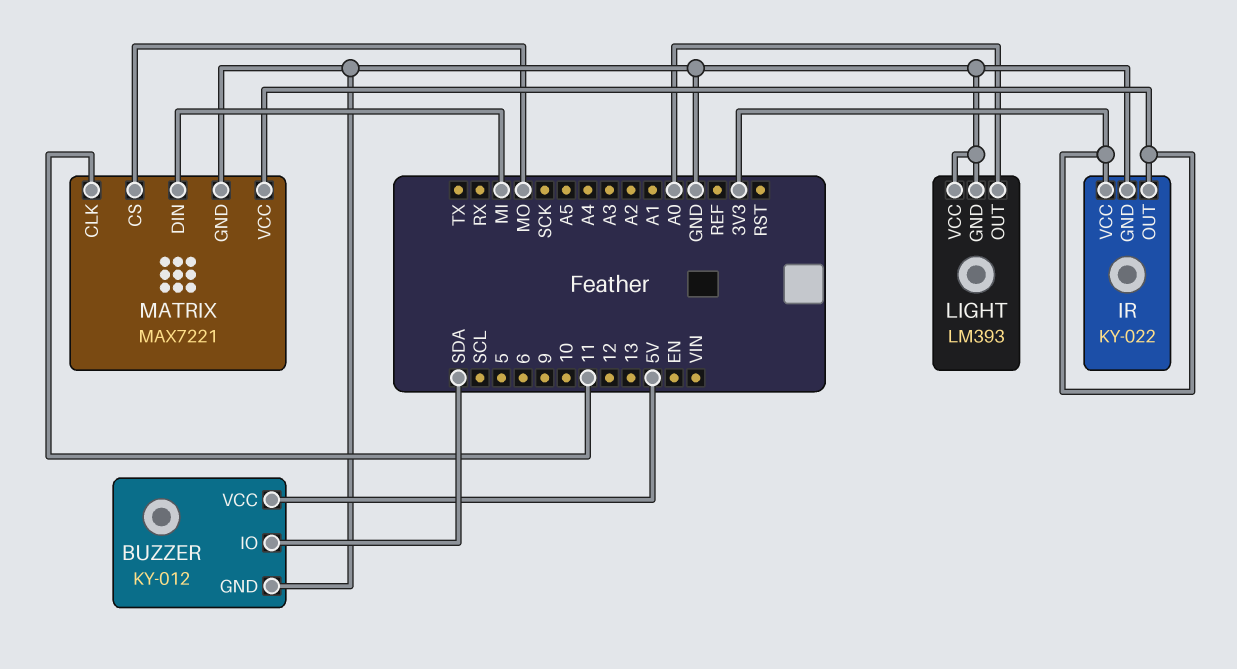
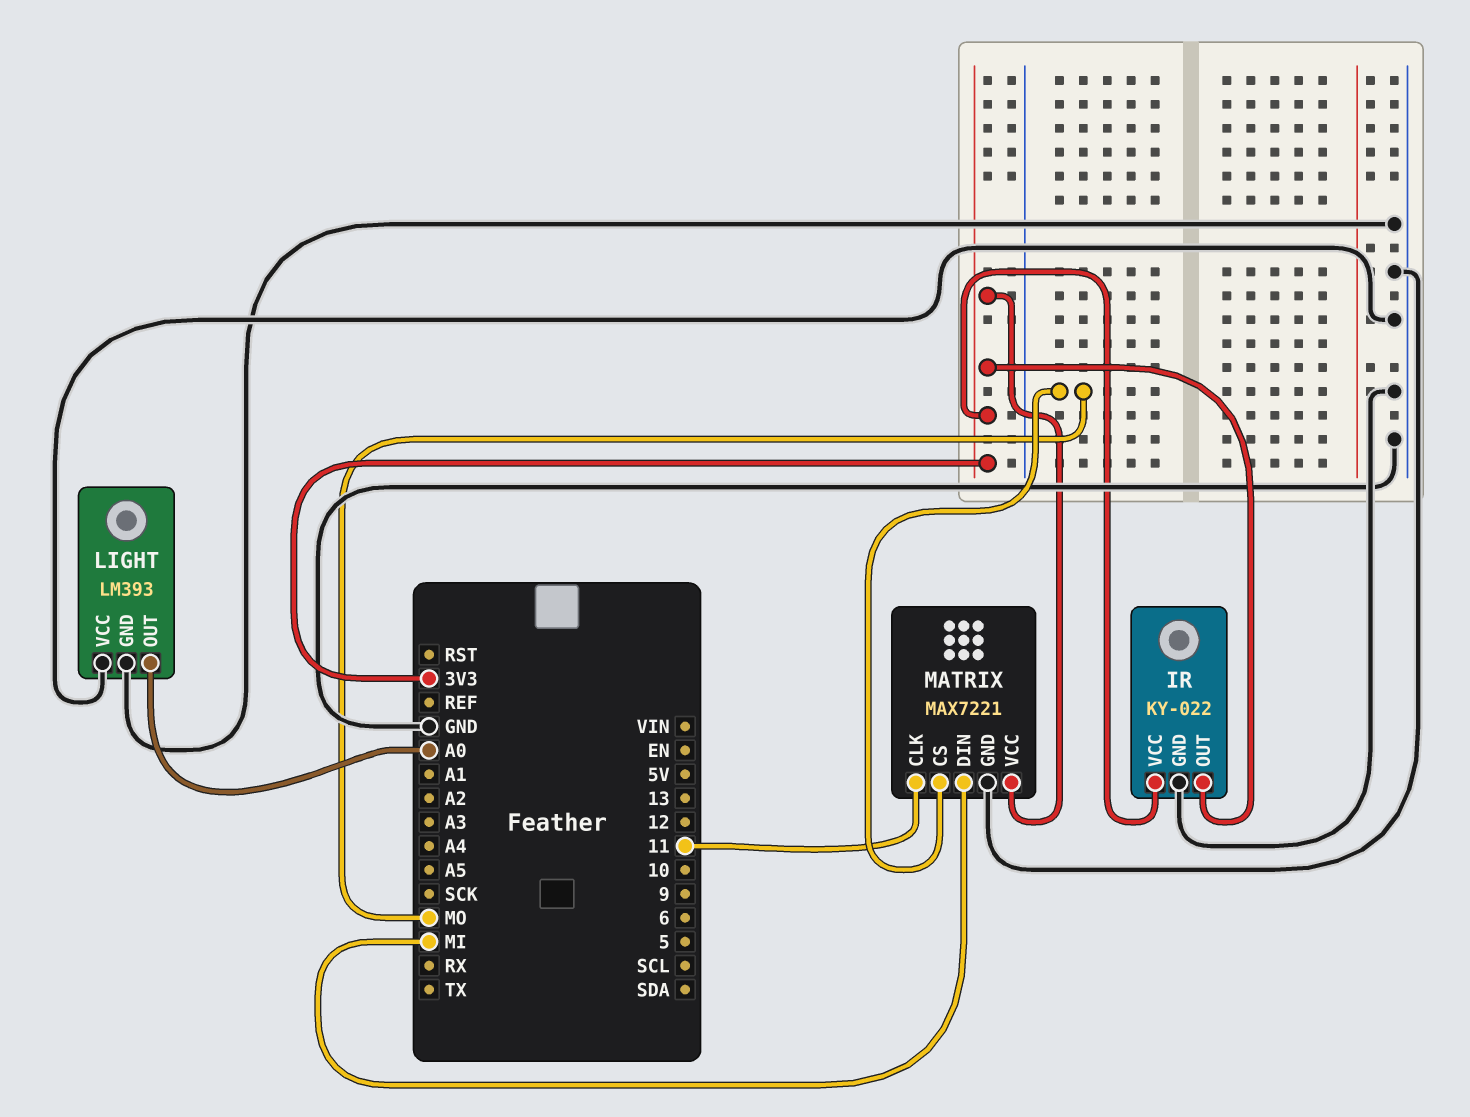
BUZZER: KY-012 -> none
BUZZER pin GND: GND -> none
BUZZER pin IO: SDA -> none
BUZZER pin VCC: 5V -> none

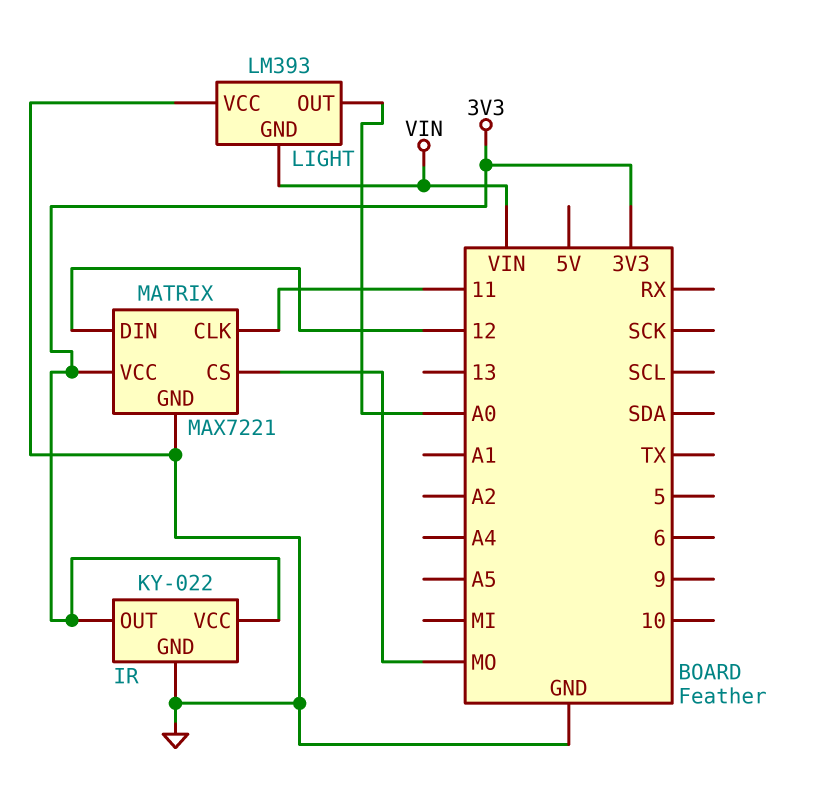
LIGHT pin GND: GND -> VIN
MATRIX pin DIN: MI -> 12

